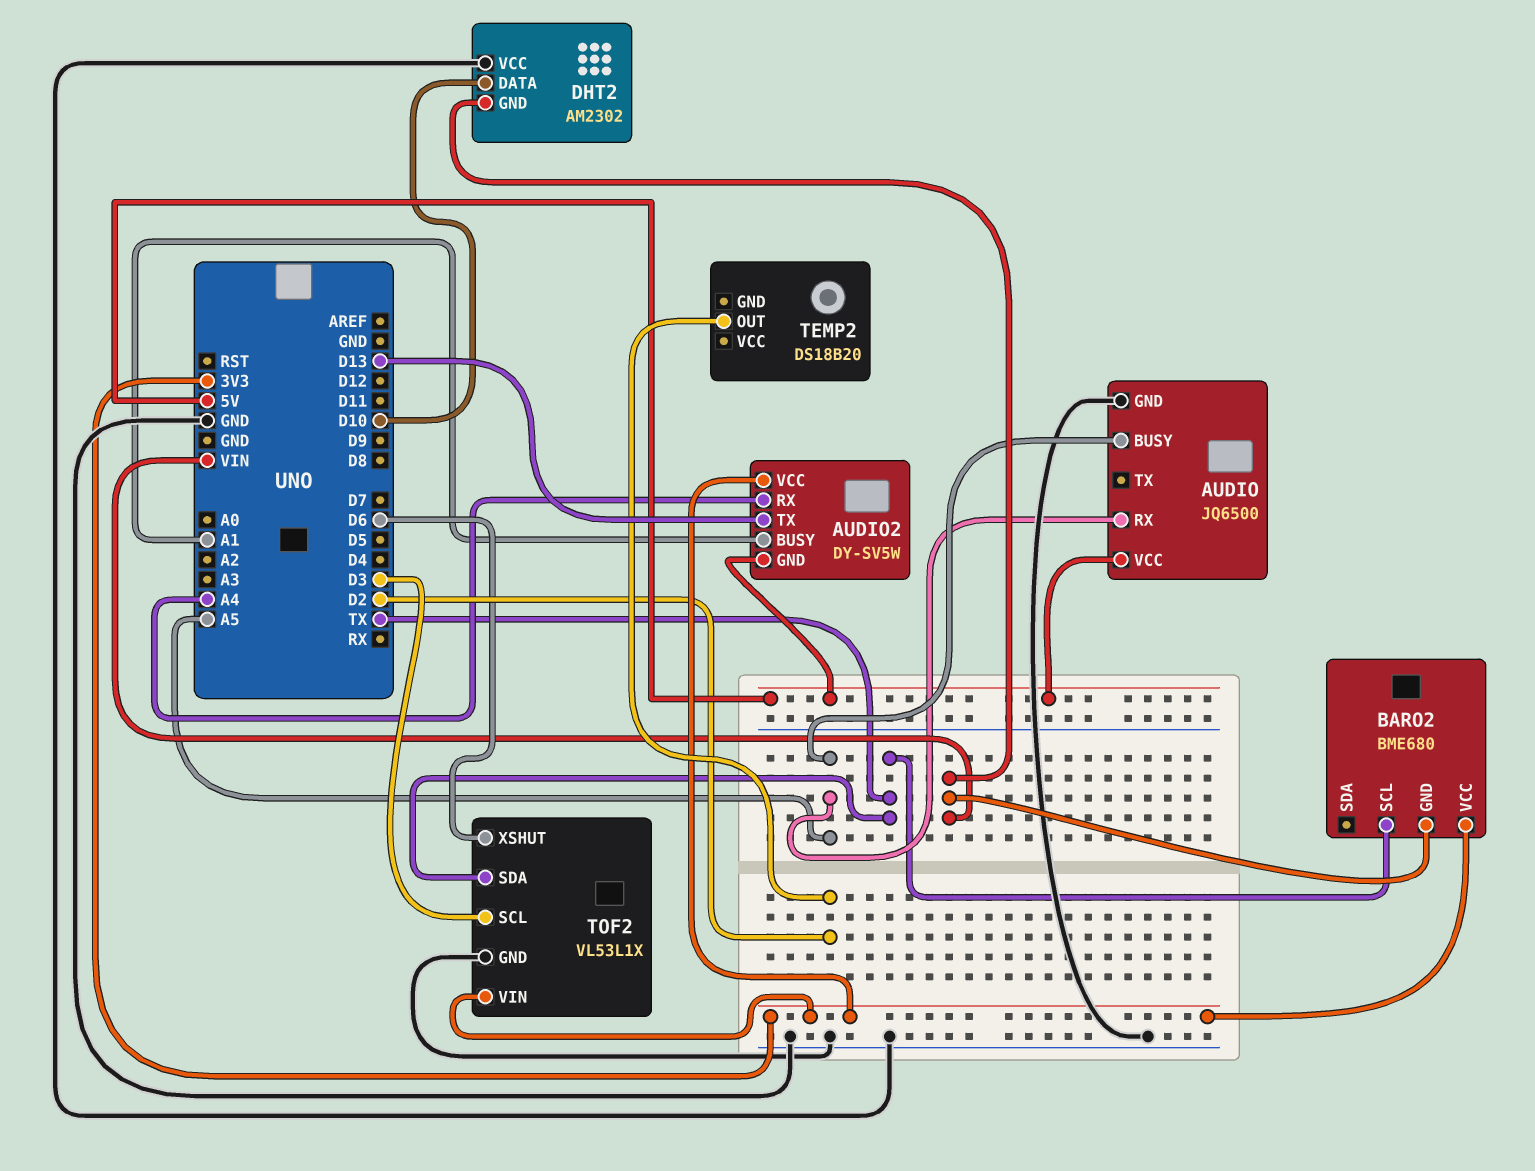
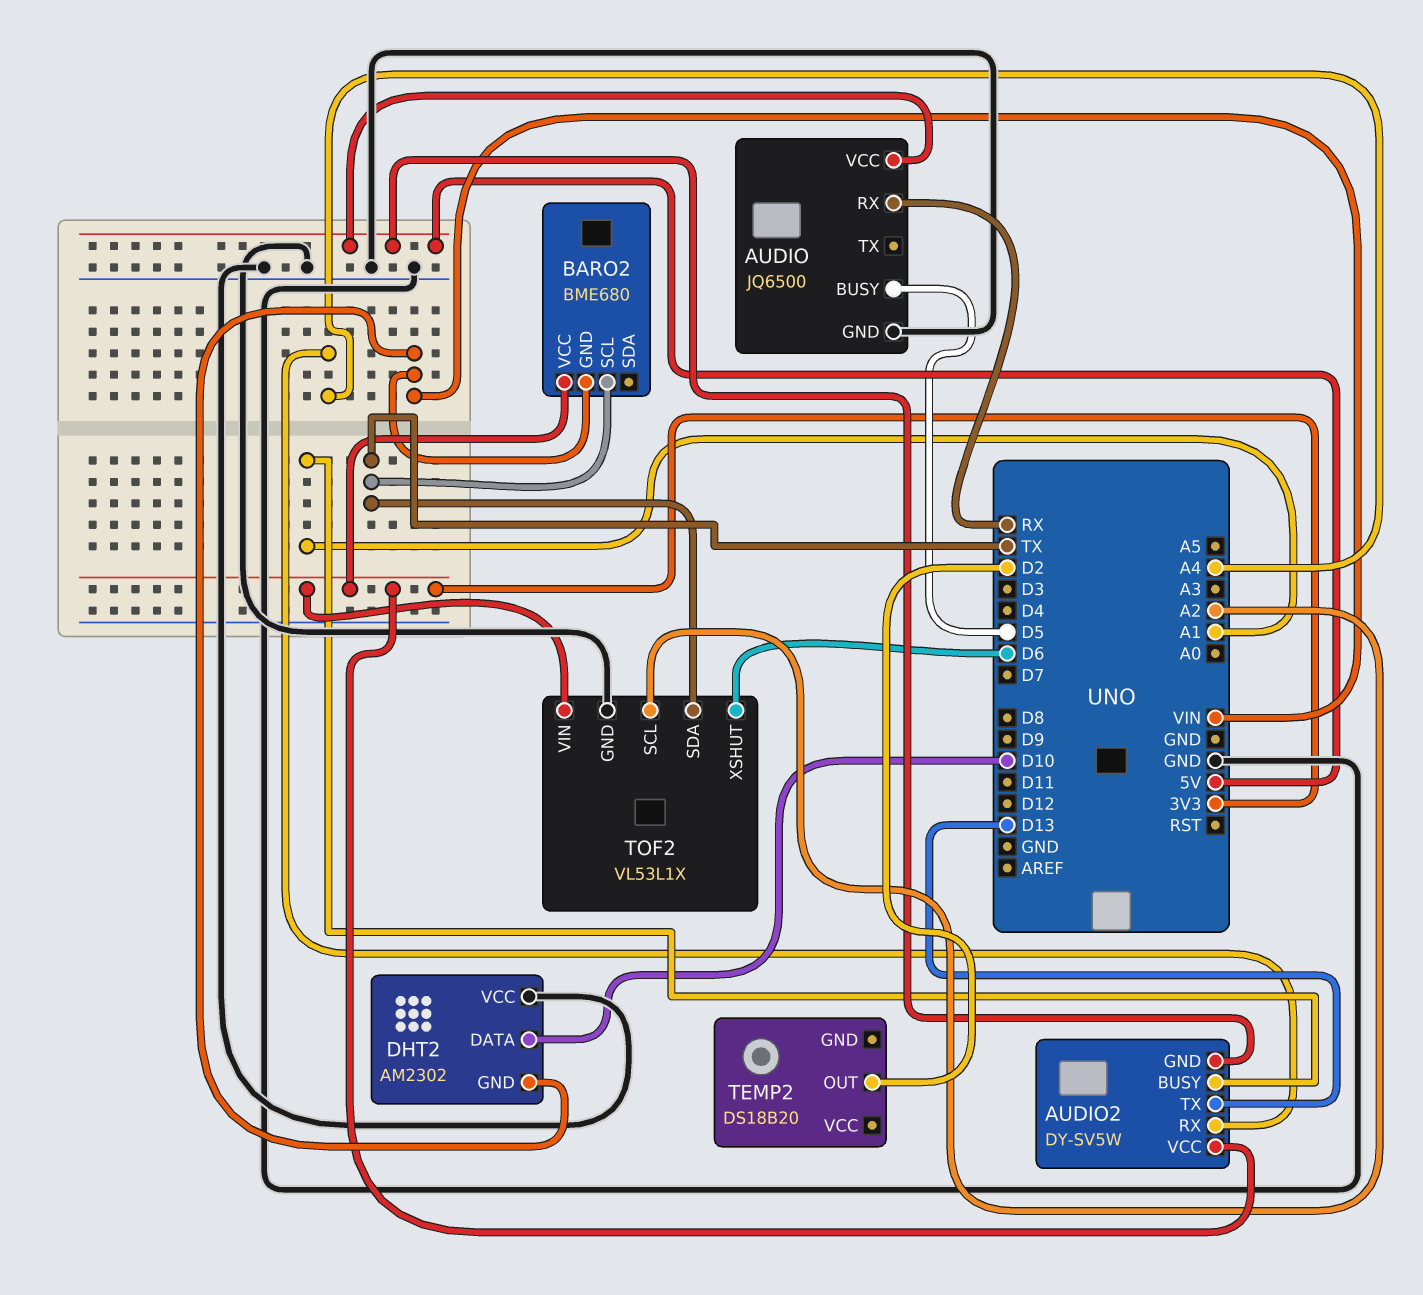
AUDIO pin BUSY: A5 -> D5
AUDIO pin RX: A5 -> RX
TOF2 pin SCL: D3 -> A2

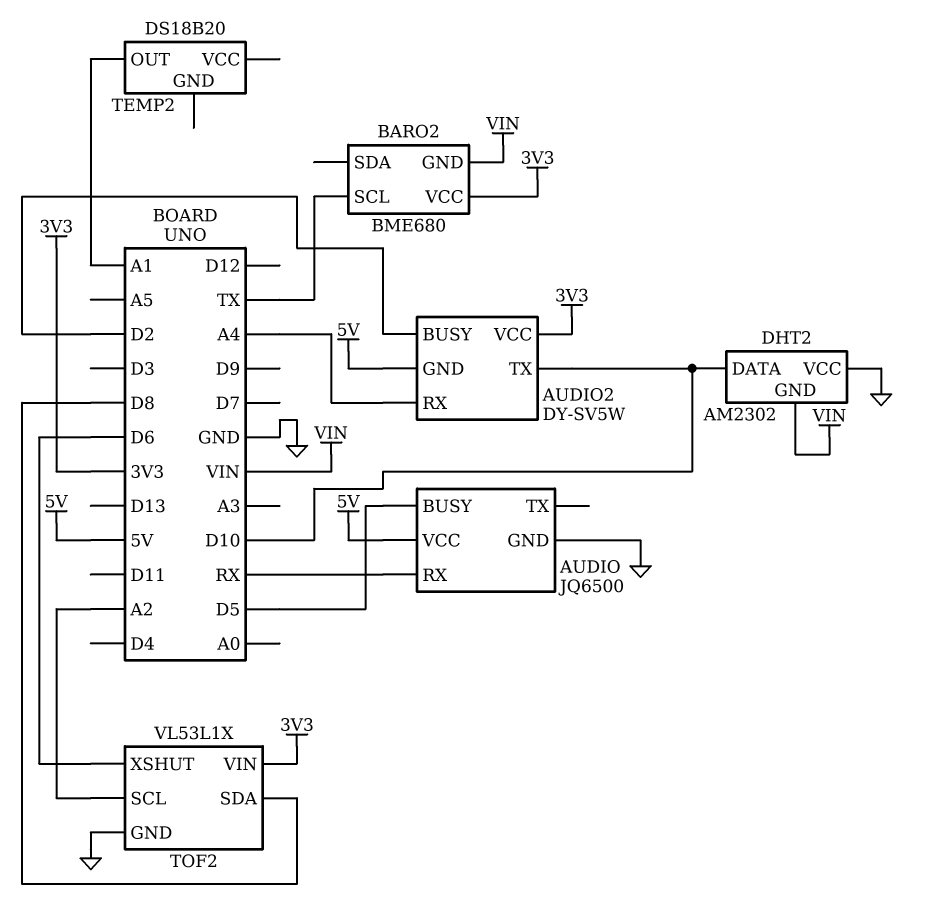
AUDIO2 pin BUSY: A1 -> D2
AUDIO2 pin TX: D13 -> D10
TEMP2 pin OUT: D2 -> A1
TOF2 pin SDA: TX -> D8

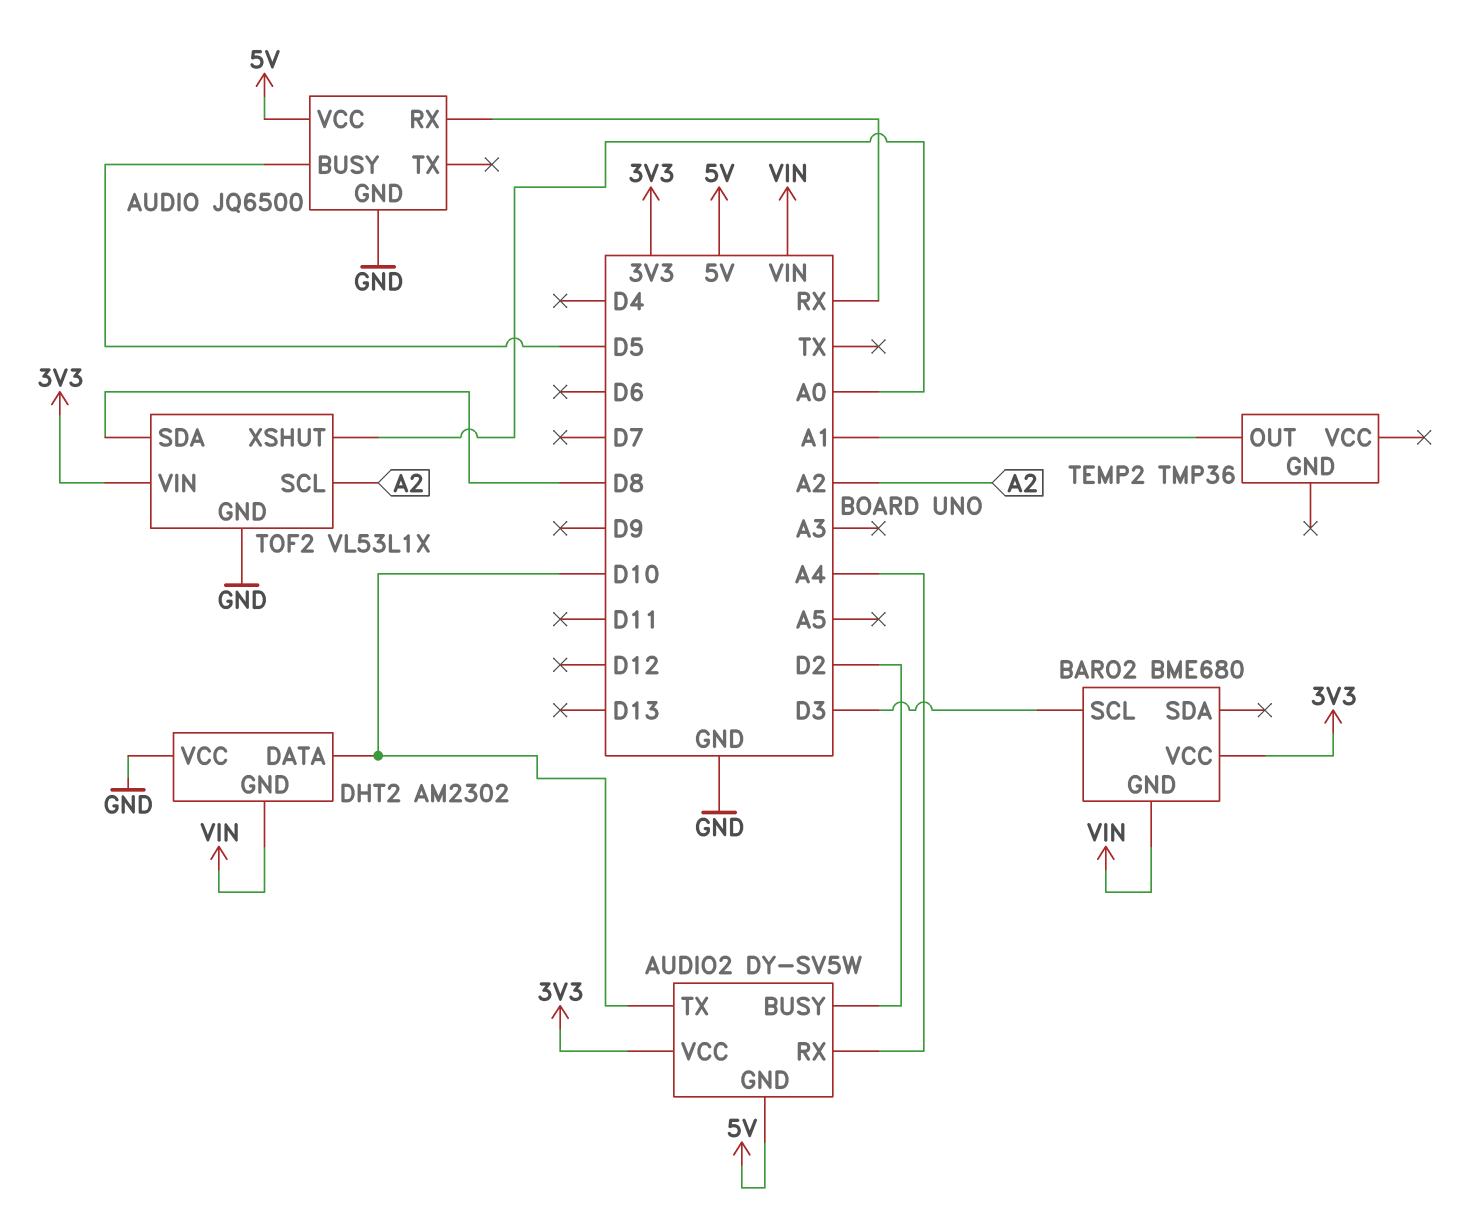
BARO2 pin SCL: TX -> D3
TEMP2: DS18B20 -> TMP36
TOF2 pin XSHUT: D6 -> A0

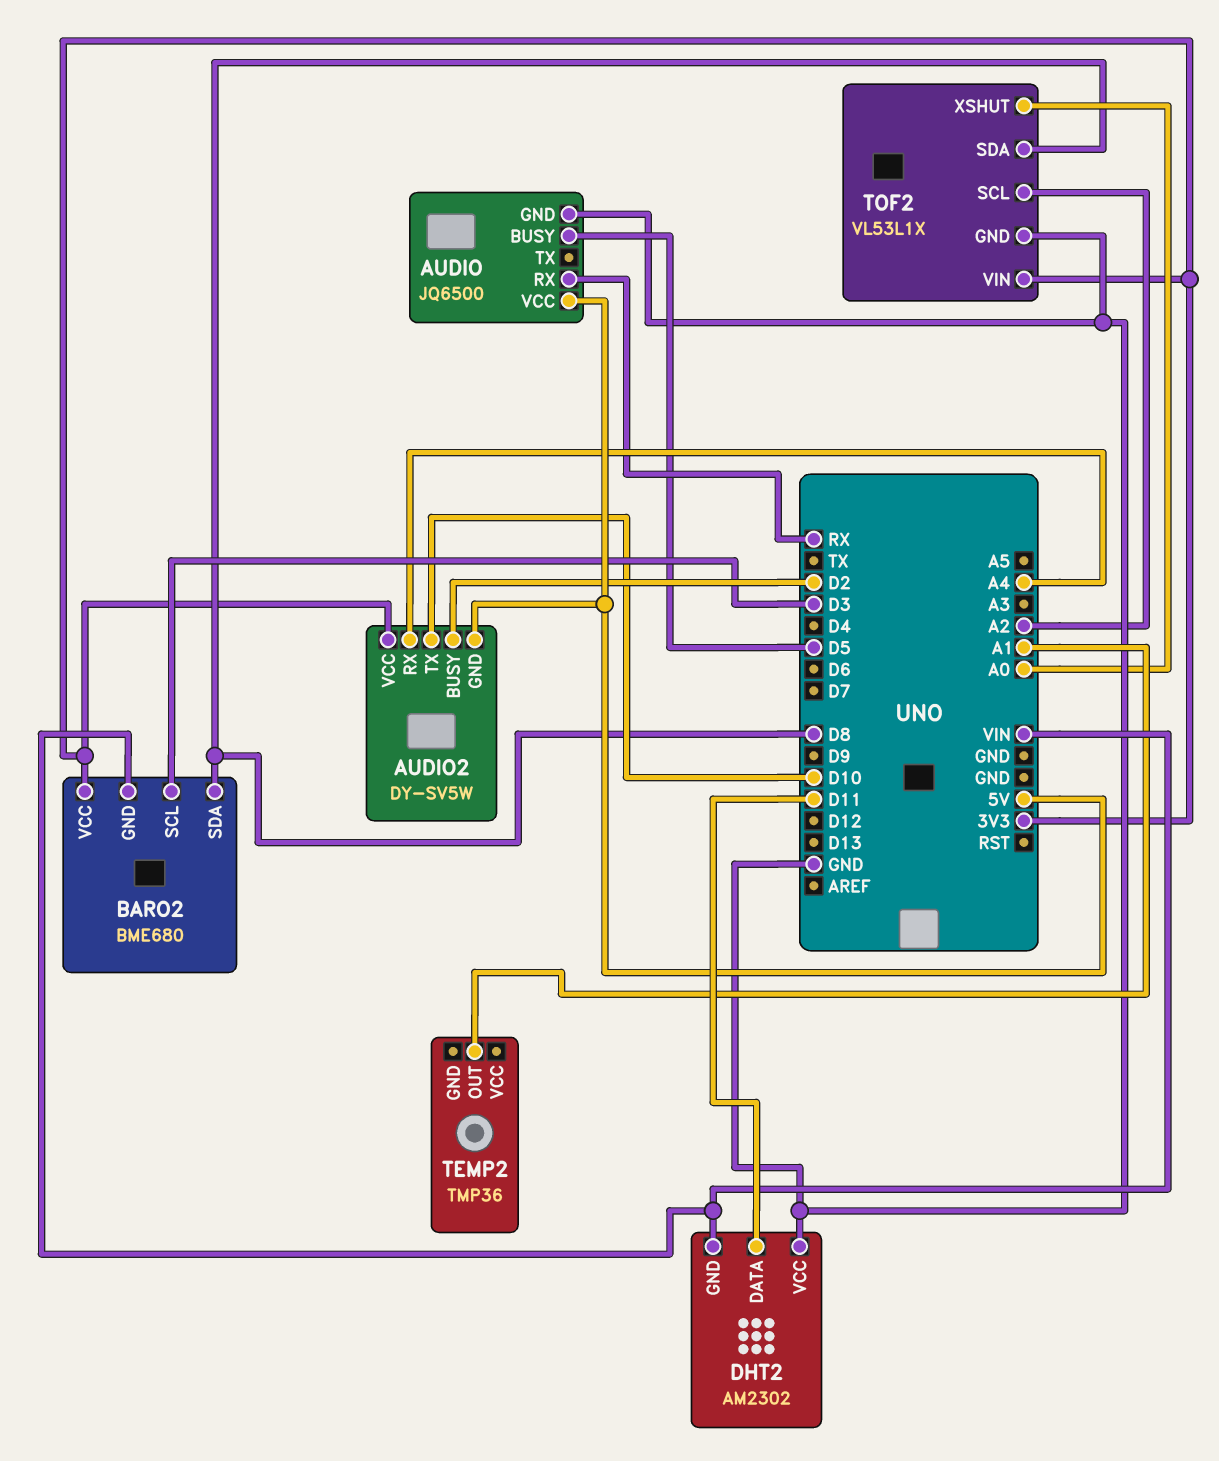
BARO2 pin SDA: none -> D8
DHT2 pin DATA: D10 -> D11

